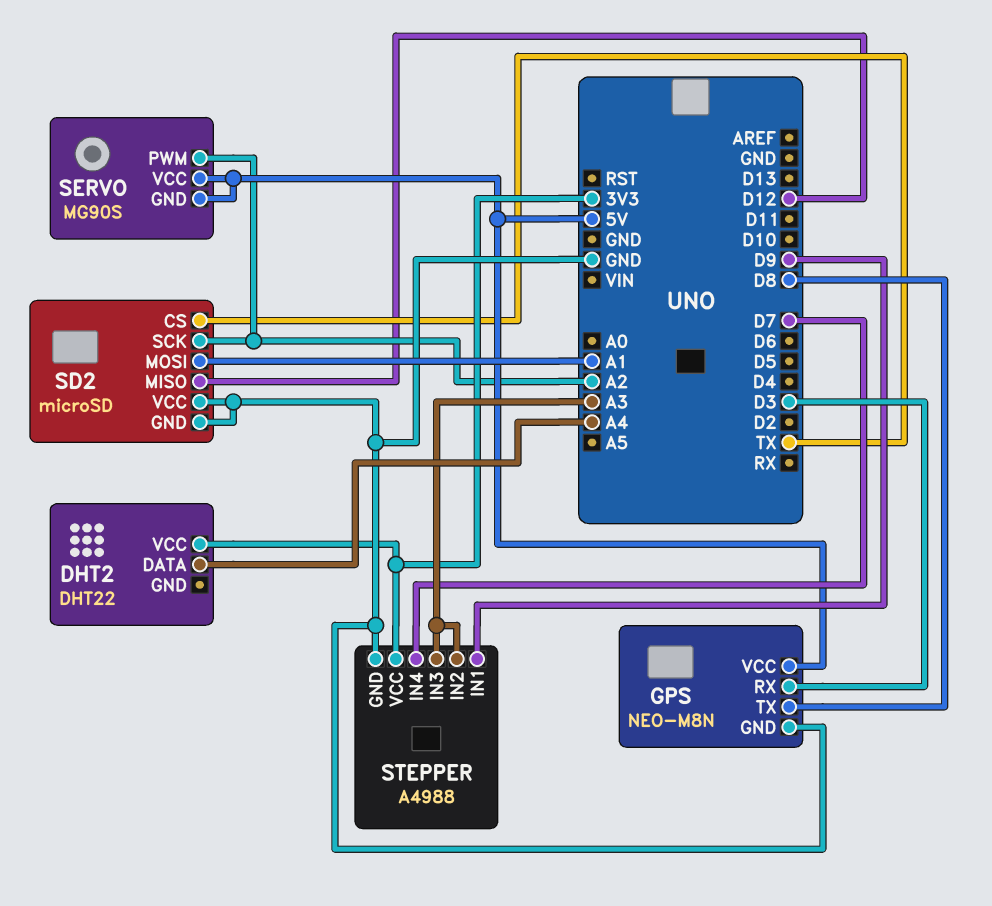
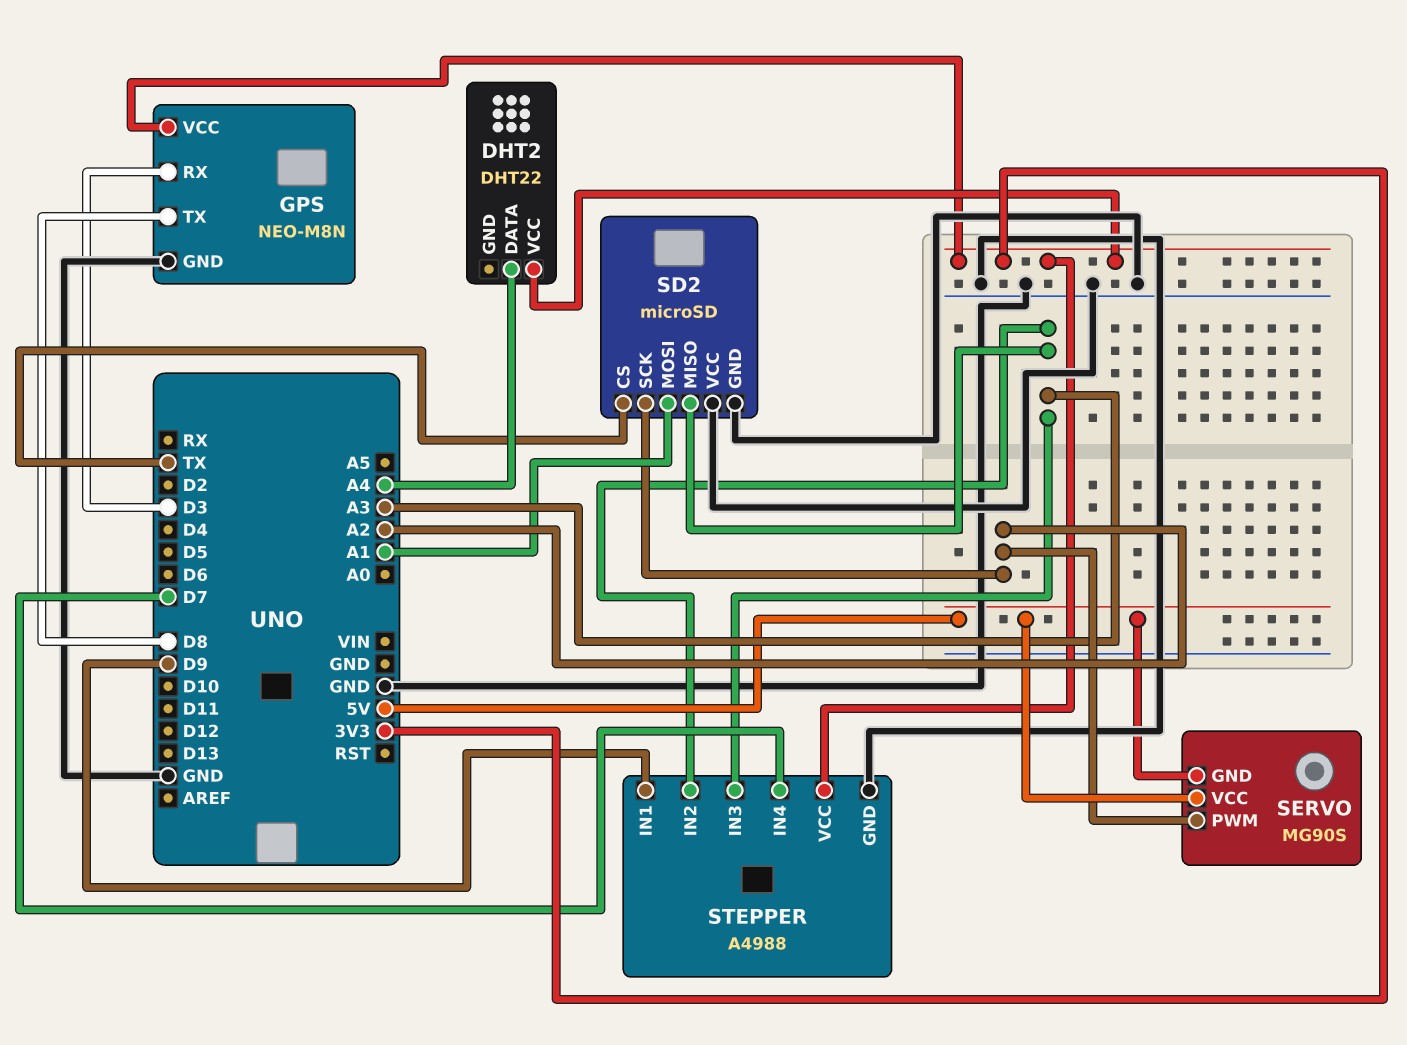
GPS pin VCC: 5V -> 3V3
SD2 pin MISO: D12 -> A3

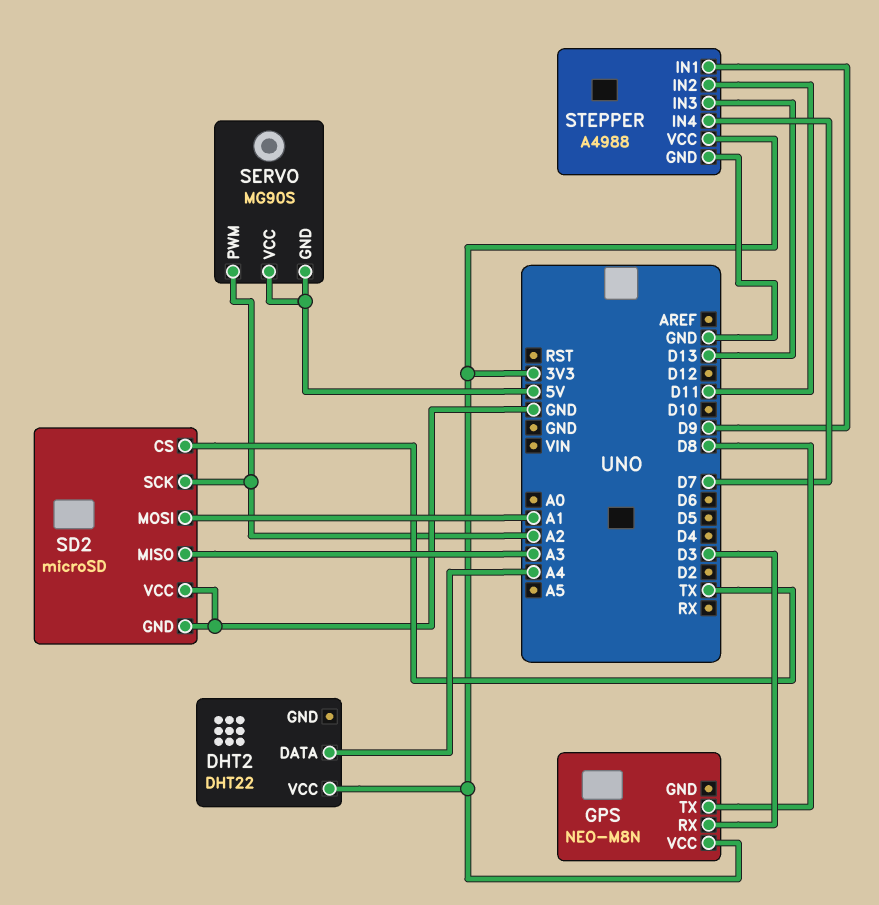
GPS pin GND: GND -> none
STEPPER pin IN2: A3 -> D11
STEPPER pin IN3: A3 -> D13

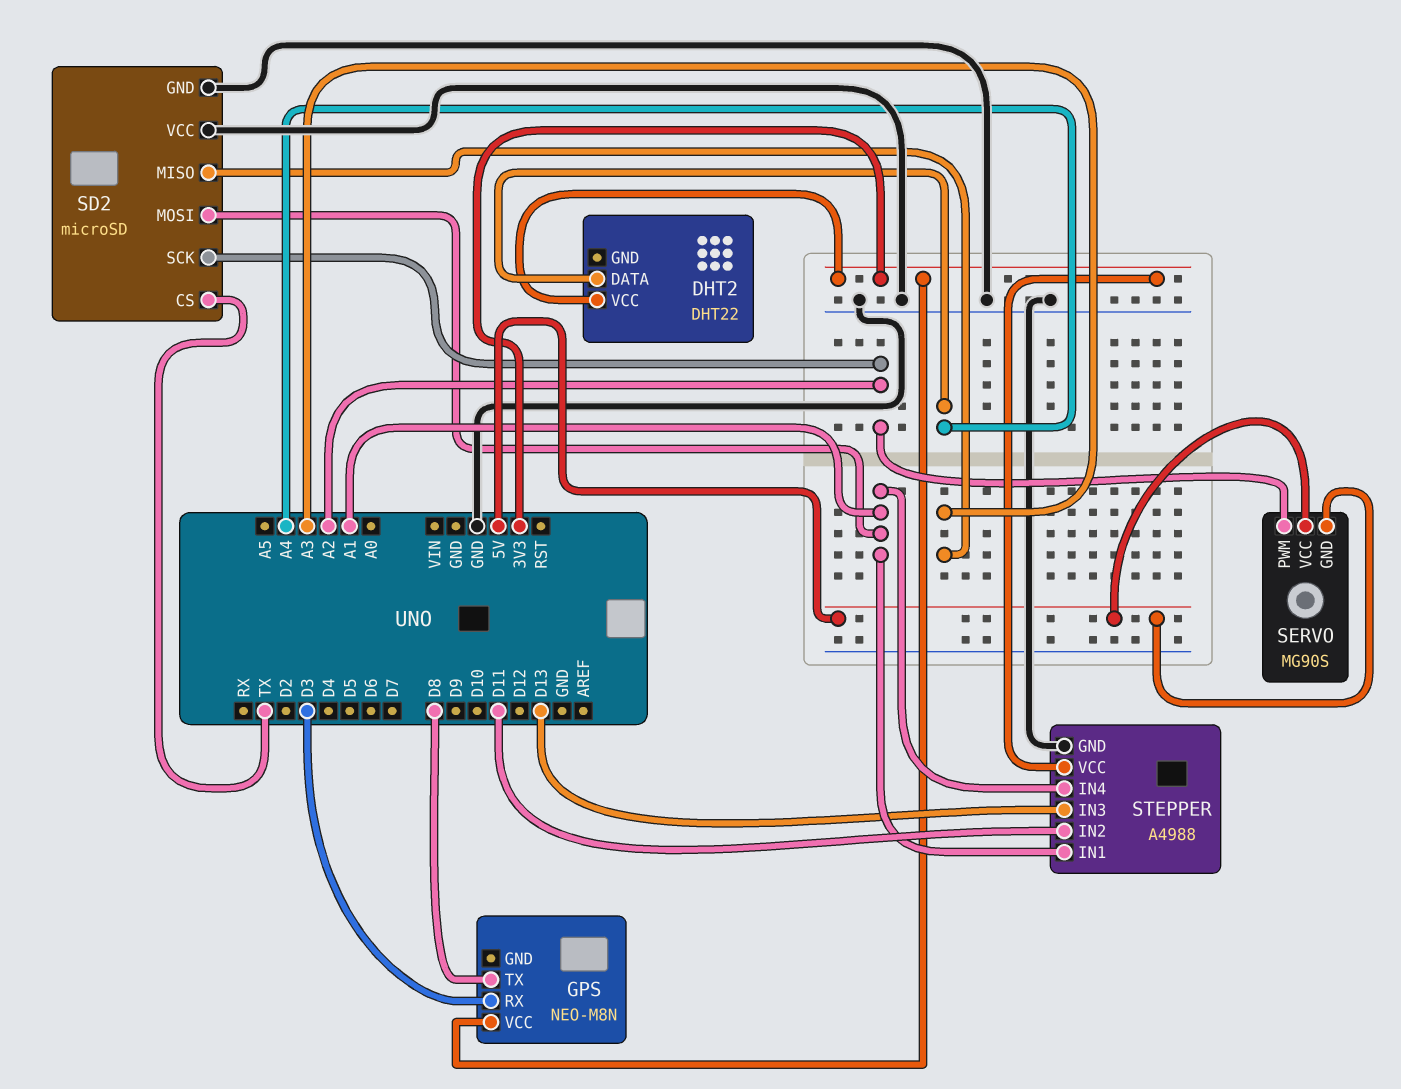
STEPPER pin IN1: D9 -> A1
STEPPER pin IN4: D7 -> A1

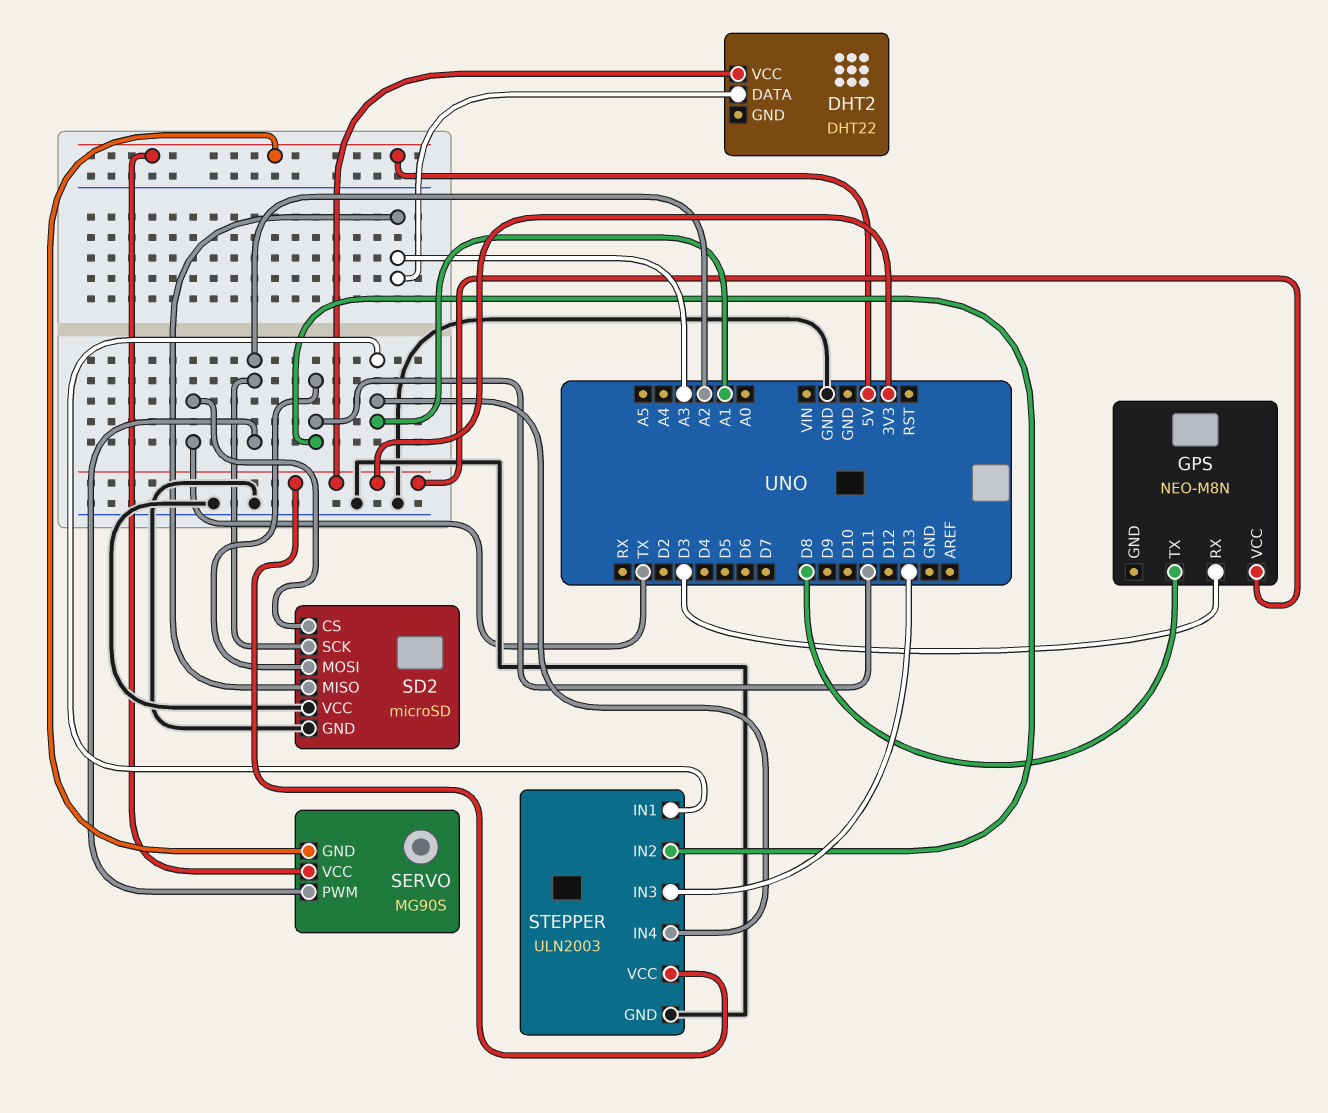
DHT2 pin DATA: A4 -> A3
SD2 pin MOSI: A1 -> D11
STEPPER: A4988 -> ULN2003

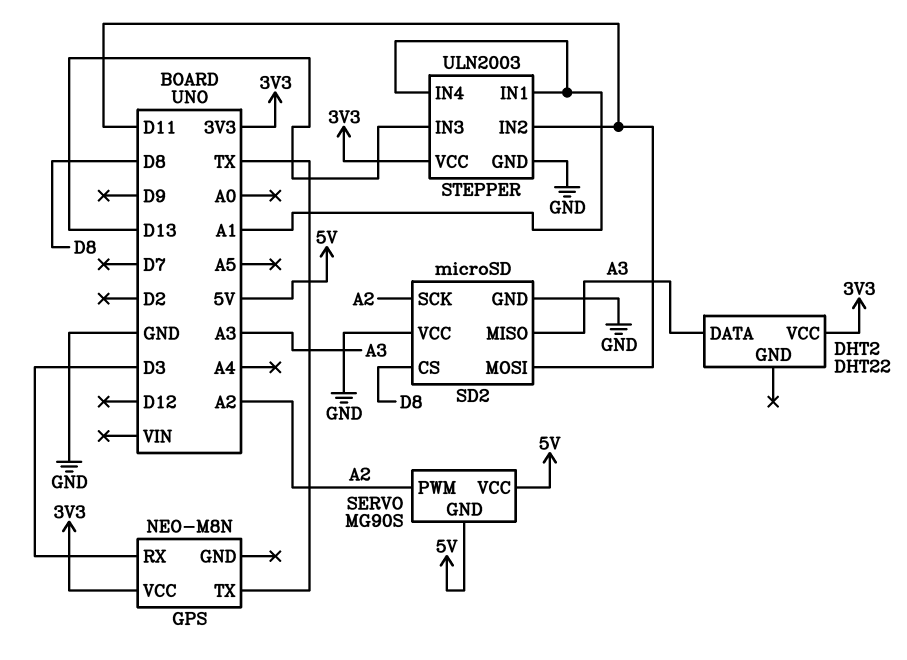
GPS pin TX: D8 -> TX
SD2 pin CS: TX -> D8

